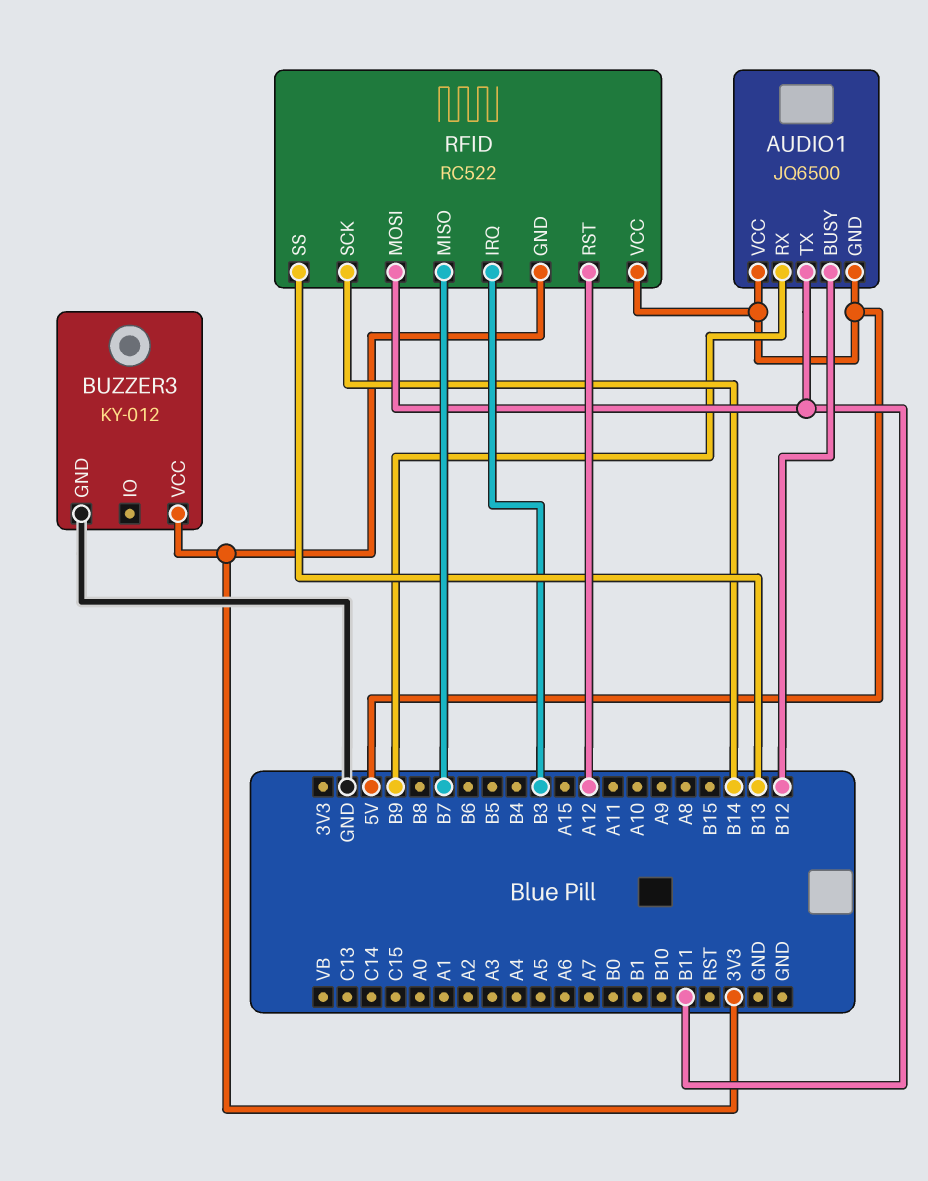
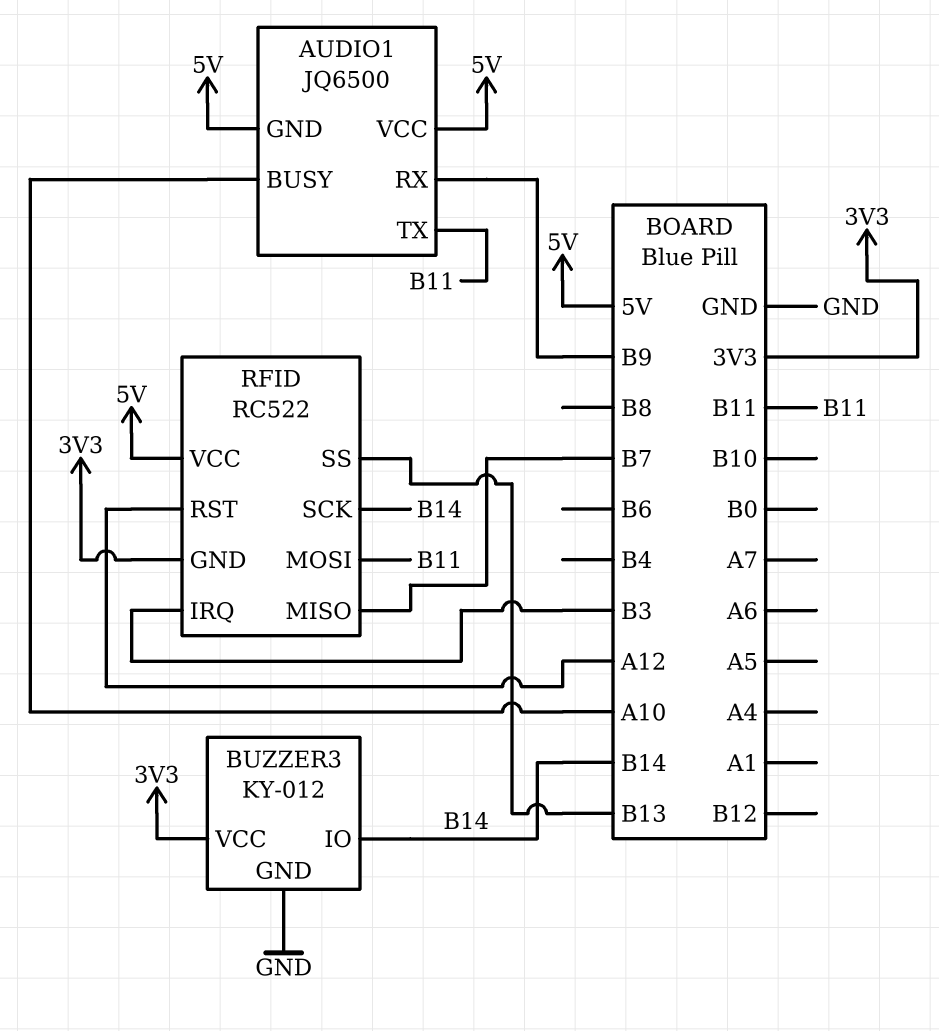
AUDIO1 pin BUSY: B12 -> A10
BUZZER3 pin IO: none -> B14

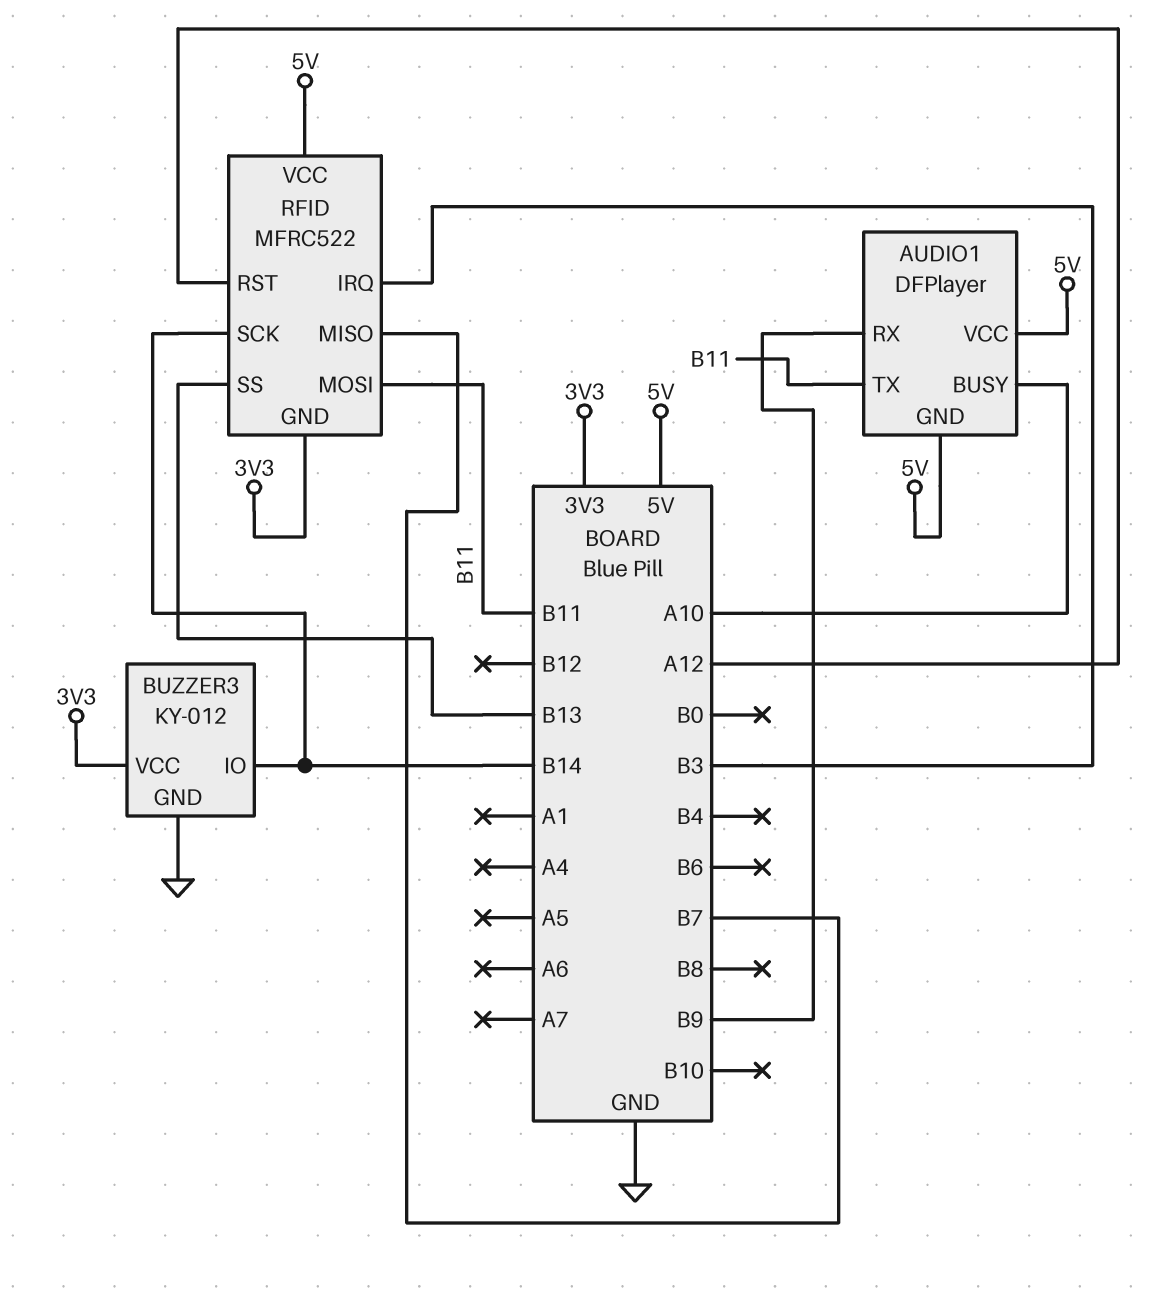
AUDIO1: JQ6500 -> DFPlayer
RFID: RC522 -> MFRC522

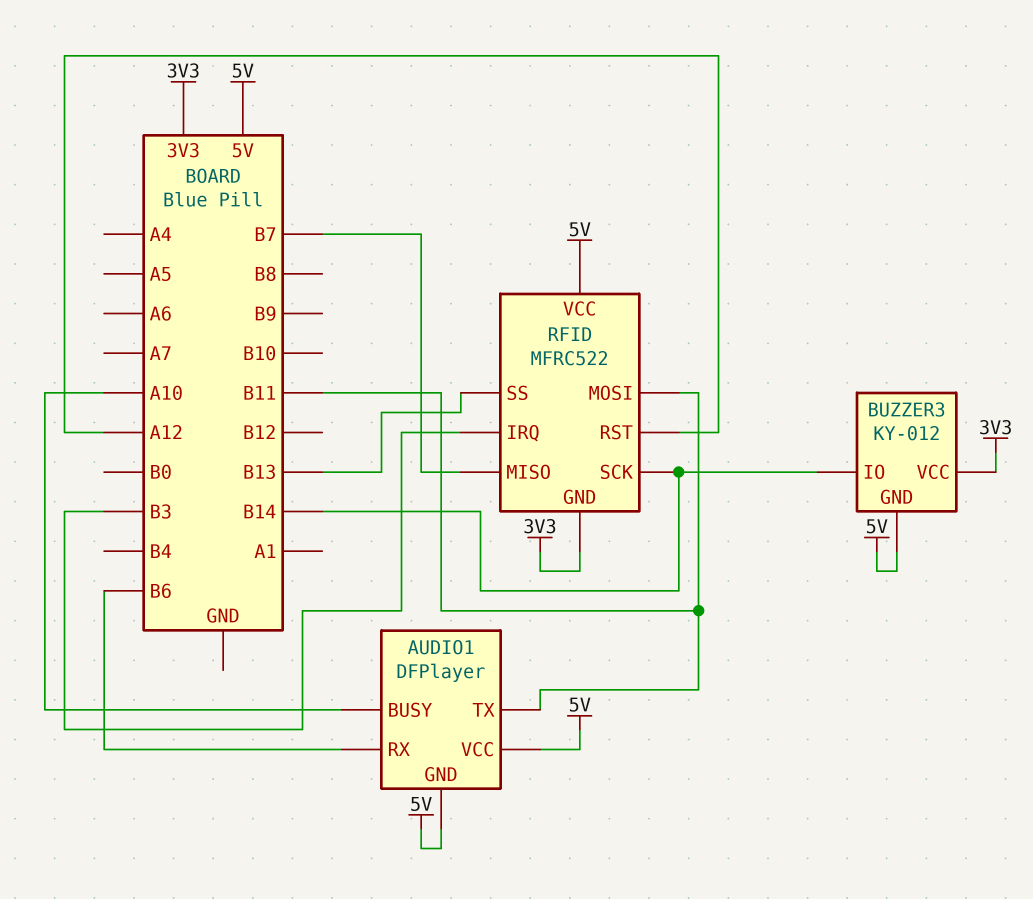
AUDIO1 pin RX: B9 -> B6
BUZZER3 pin GND: GND -> 5V

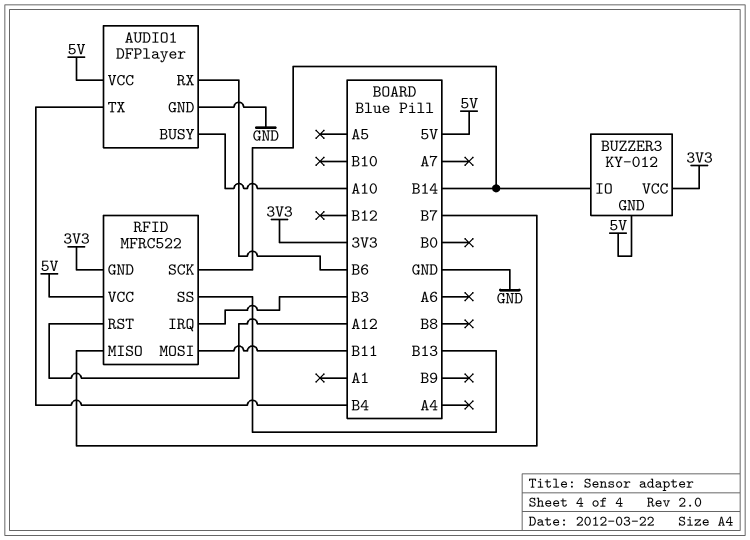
AUDIO1 pin GND: 5V -> GND
AUDIO1 pin TX: B11 -> B4

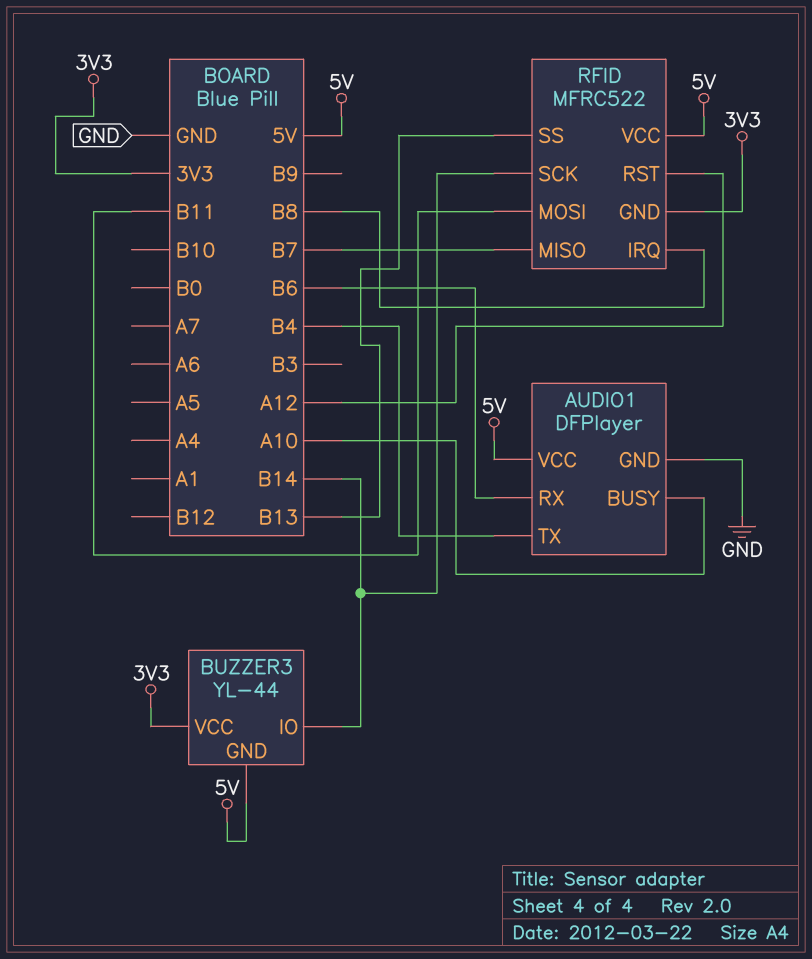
BUZZER3: KY-012 -> YL-44
RFID pin IRQ: B3 -> B8

